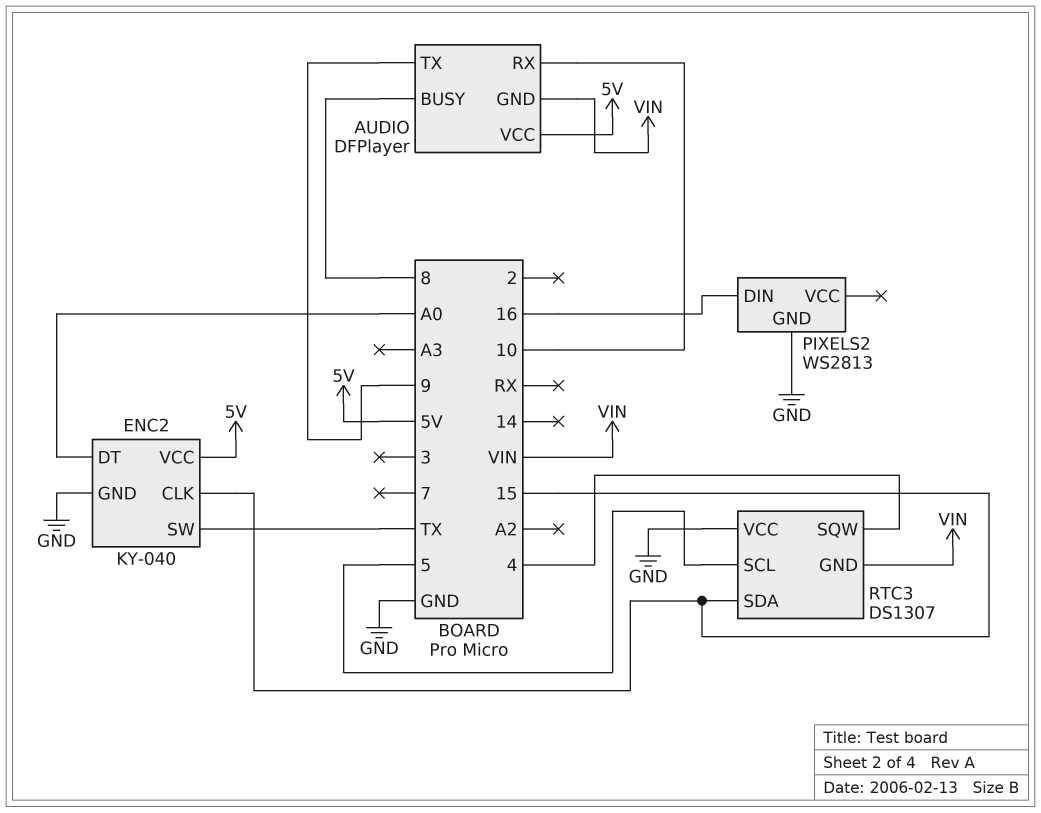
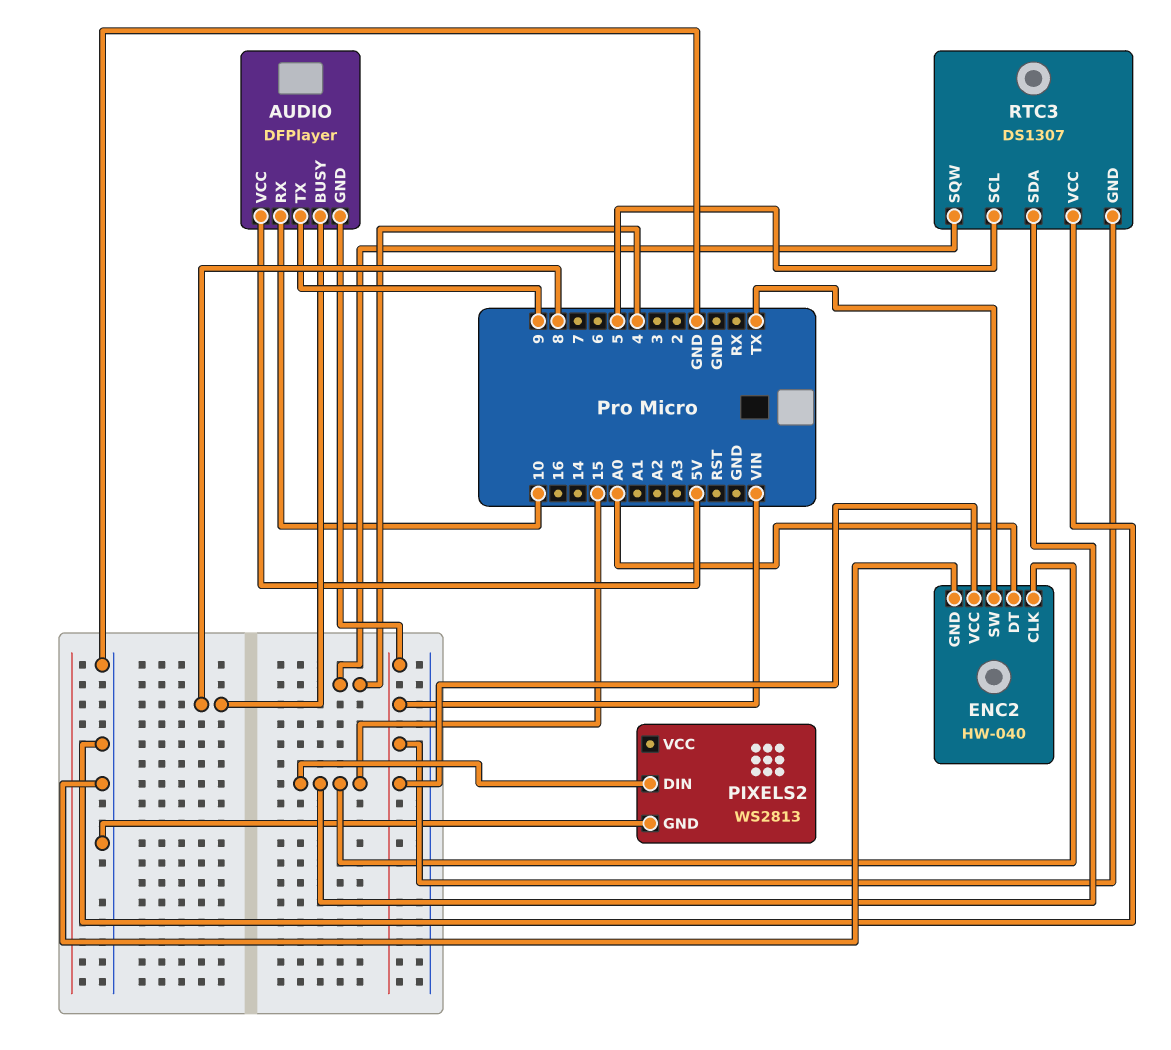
ENC2: KY-040 -> HW-040
ENC2 pin VCC: 5V -> VIN
PIXELS2 pin DIN: 16 -> 15

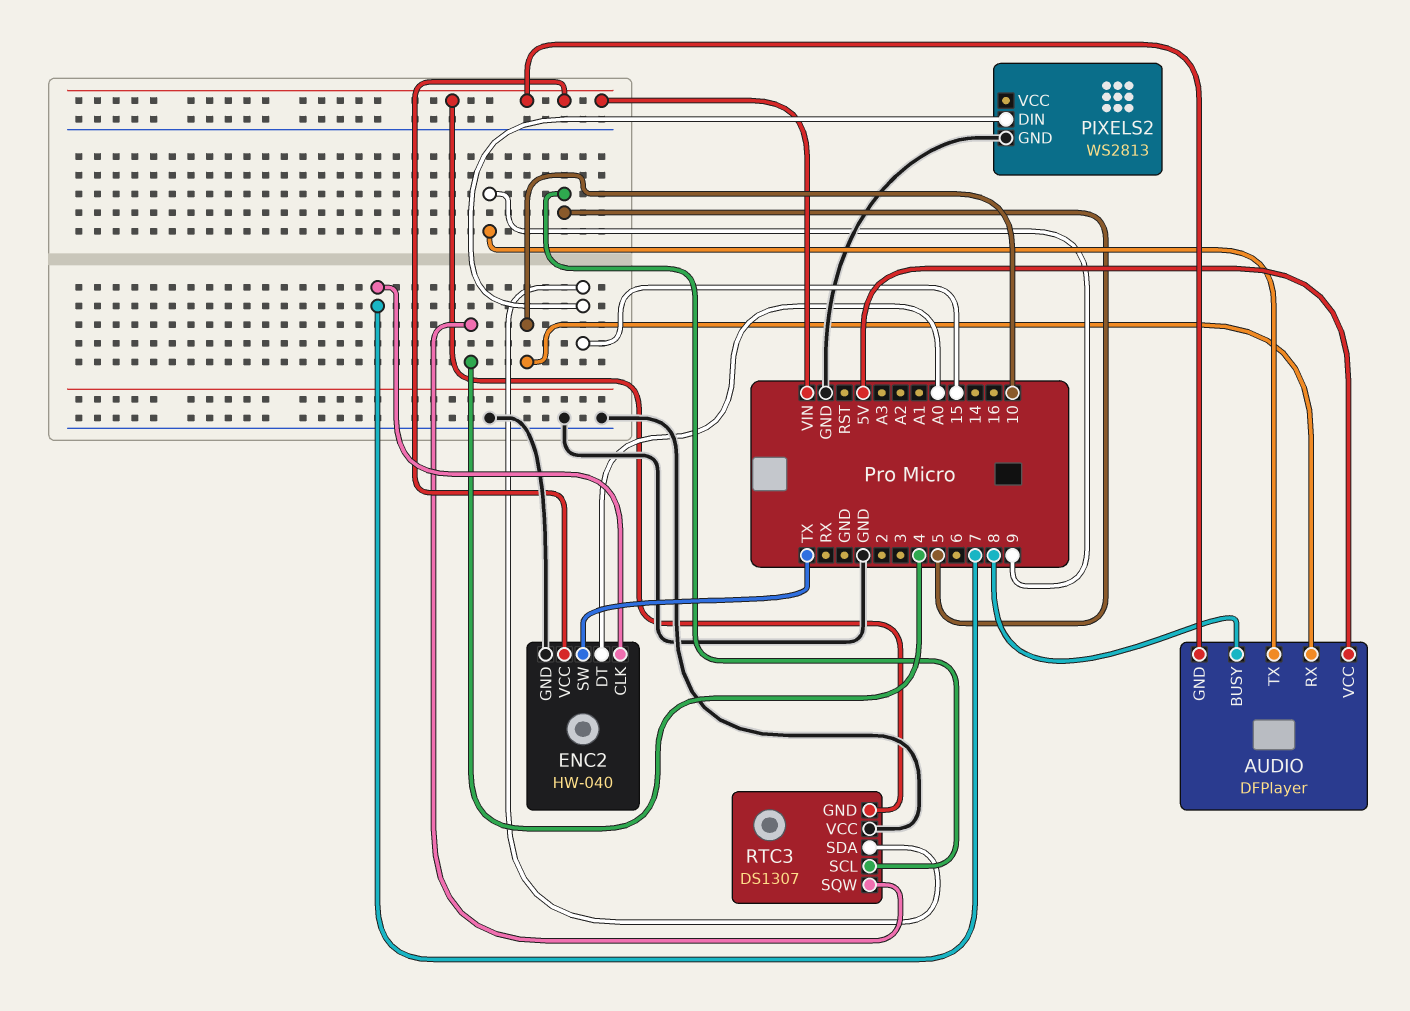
ENC2 pin CLK: 15 -> 7

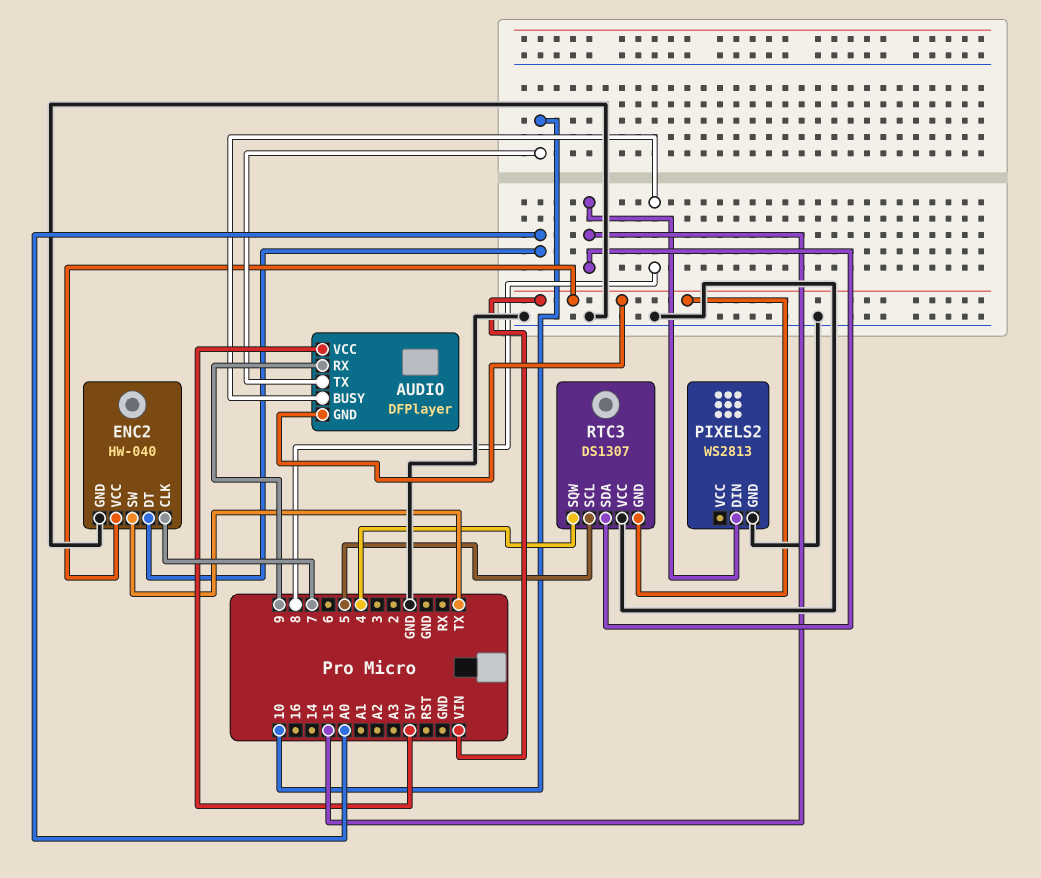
AUDIO pin RX: 10 -> 9
AUDIO pin TX: 9 -> 10

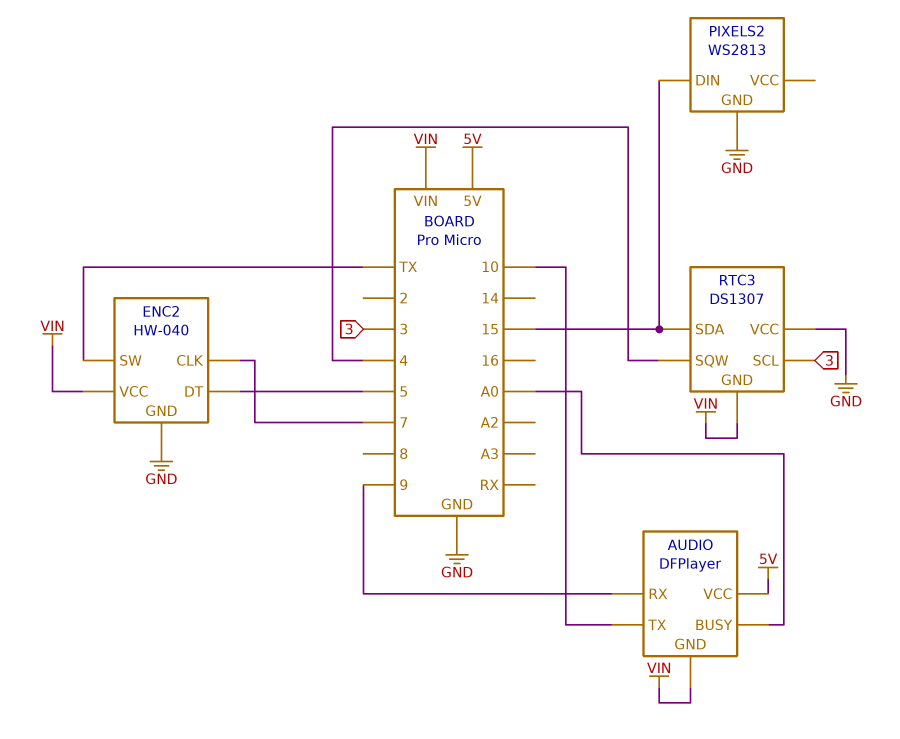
AUDIO pin BUSY: 8 -> A0
ENC2 pin DT: A0 -> 5
RTC3 pin SCL: 5 -> 3

